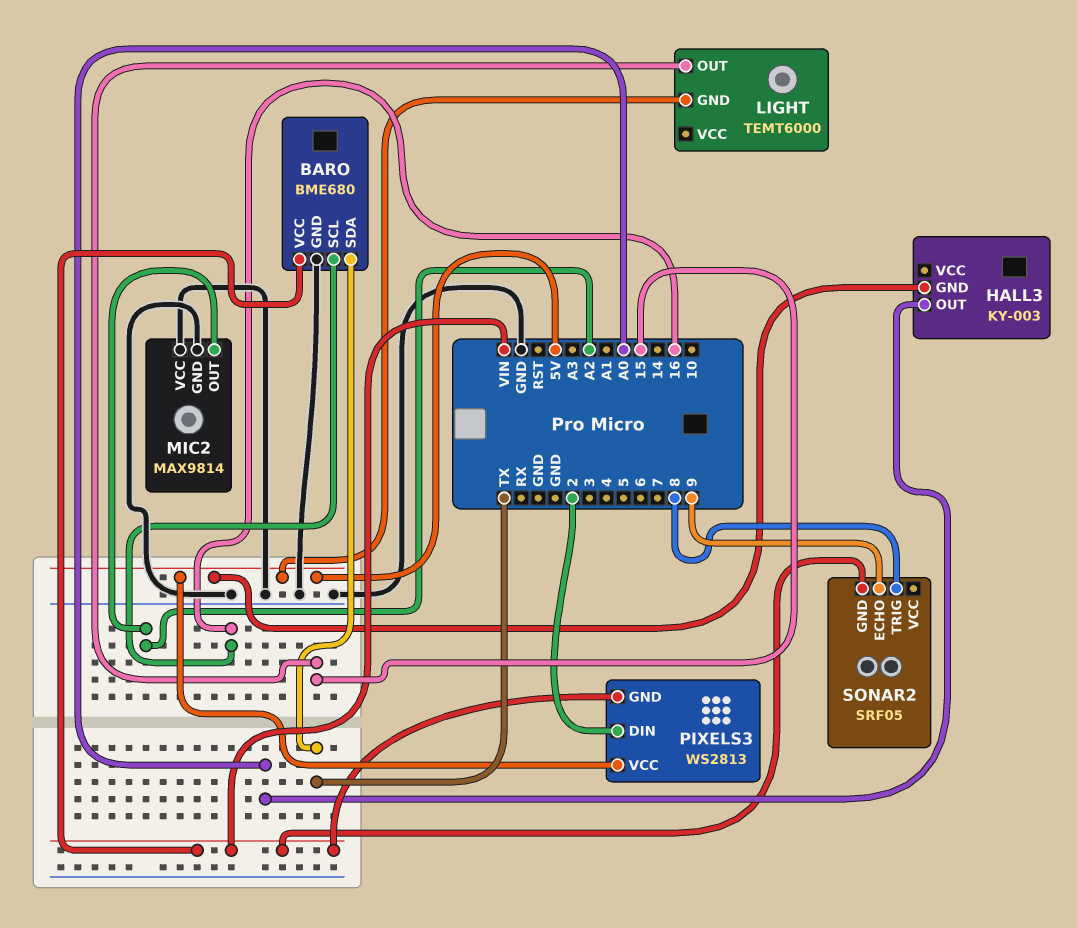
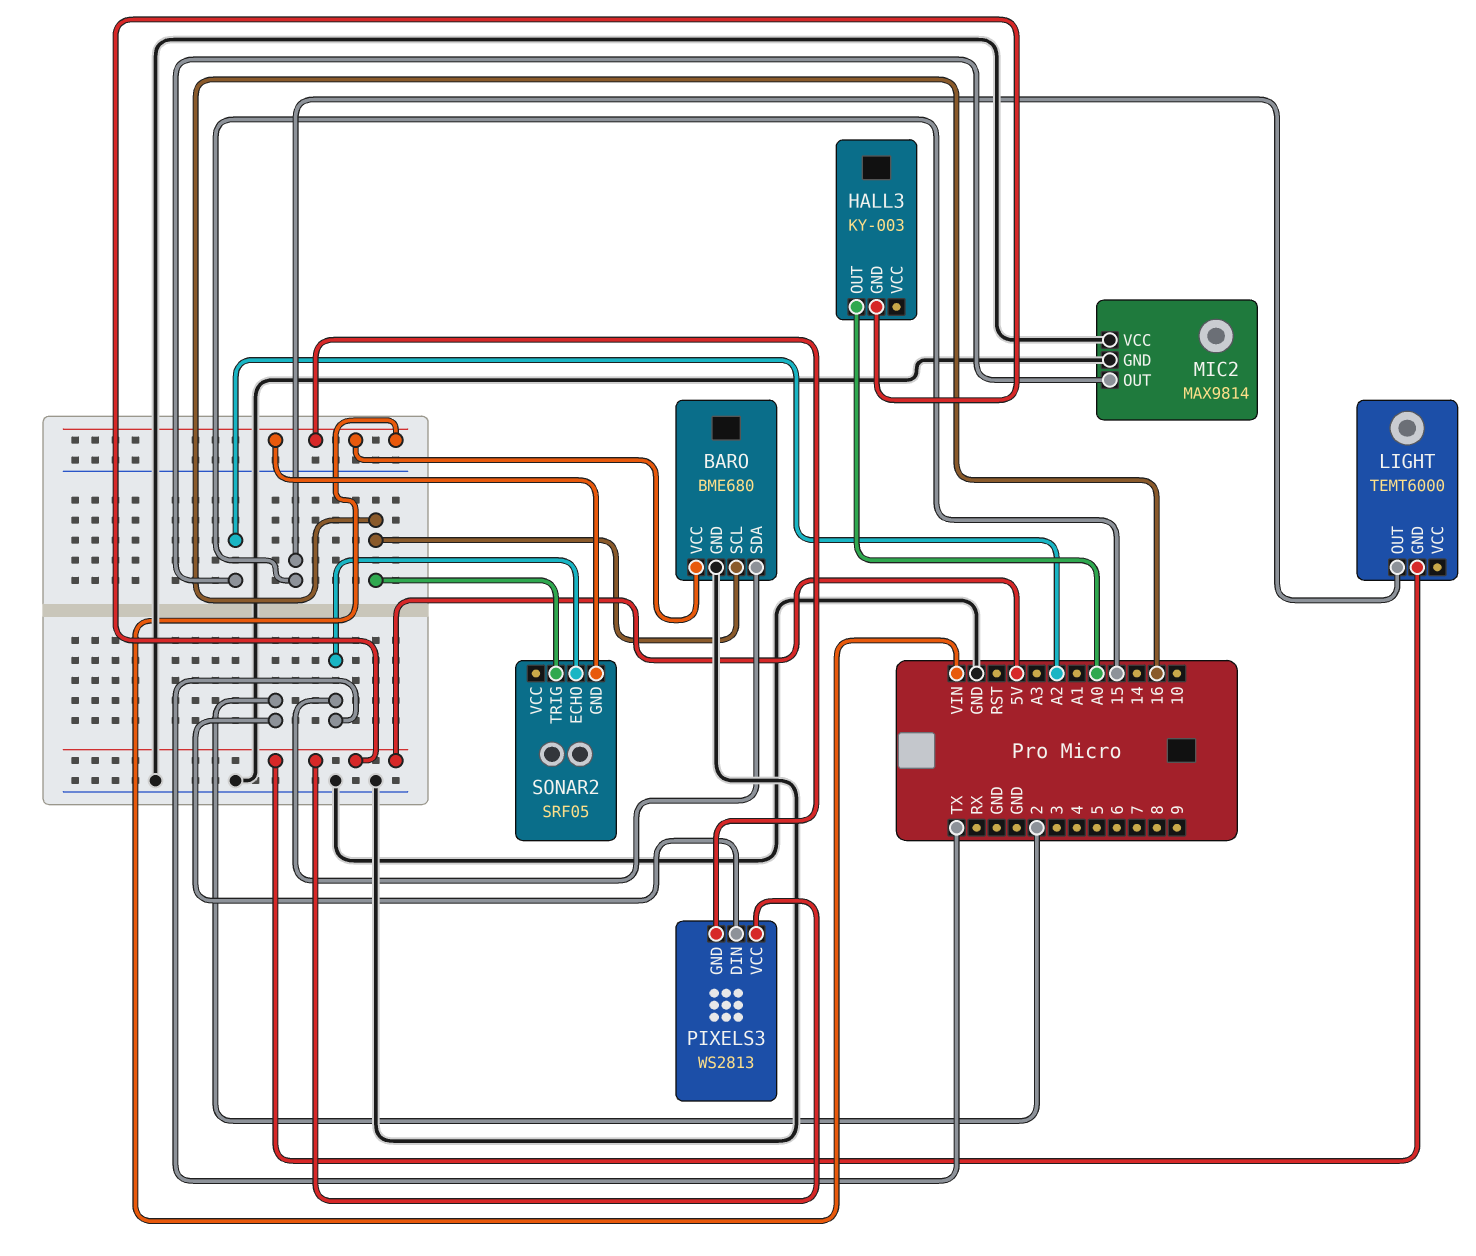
SONAR2 pin ECHO: 9 -> TX
SONAR2 pin TRIG: 8 -> 16

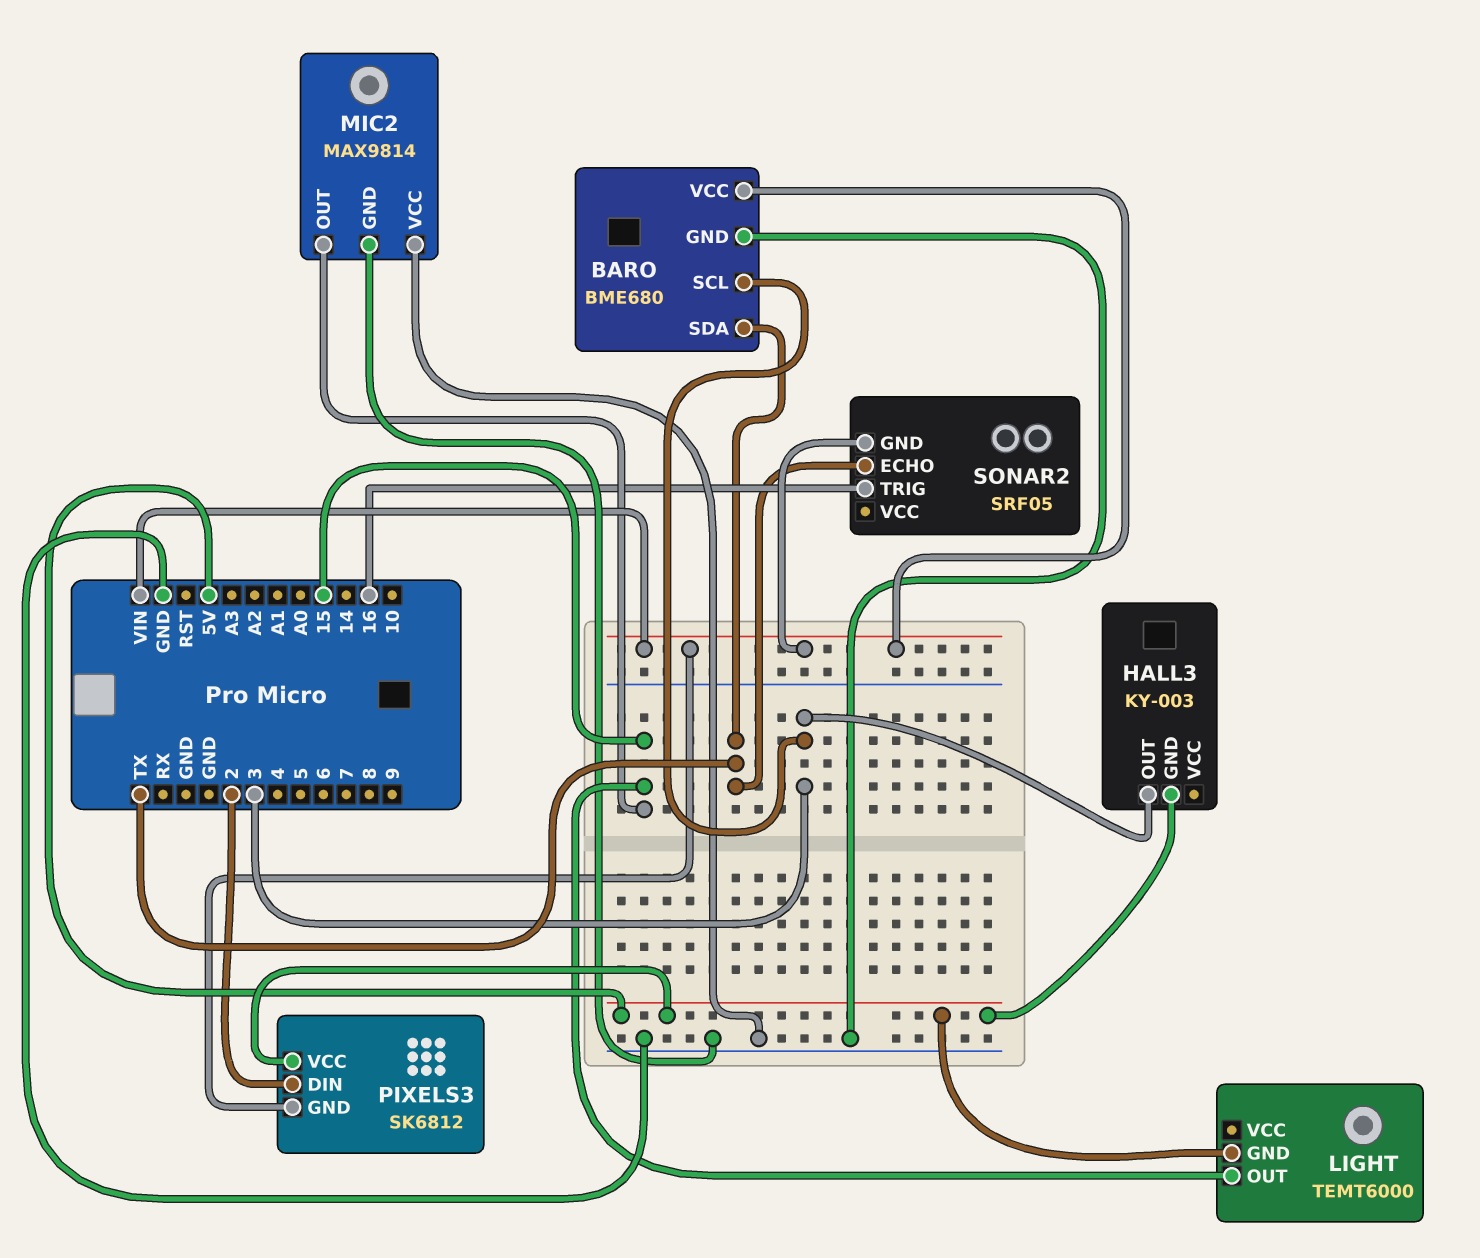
BARO pin SCL: 16 -> 3
HALL3 pin OUT: A0 -> 3
MIC2 pin OUT: A2 -> 15
PIXELS3: WS2813 -> SK6812

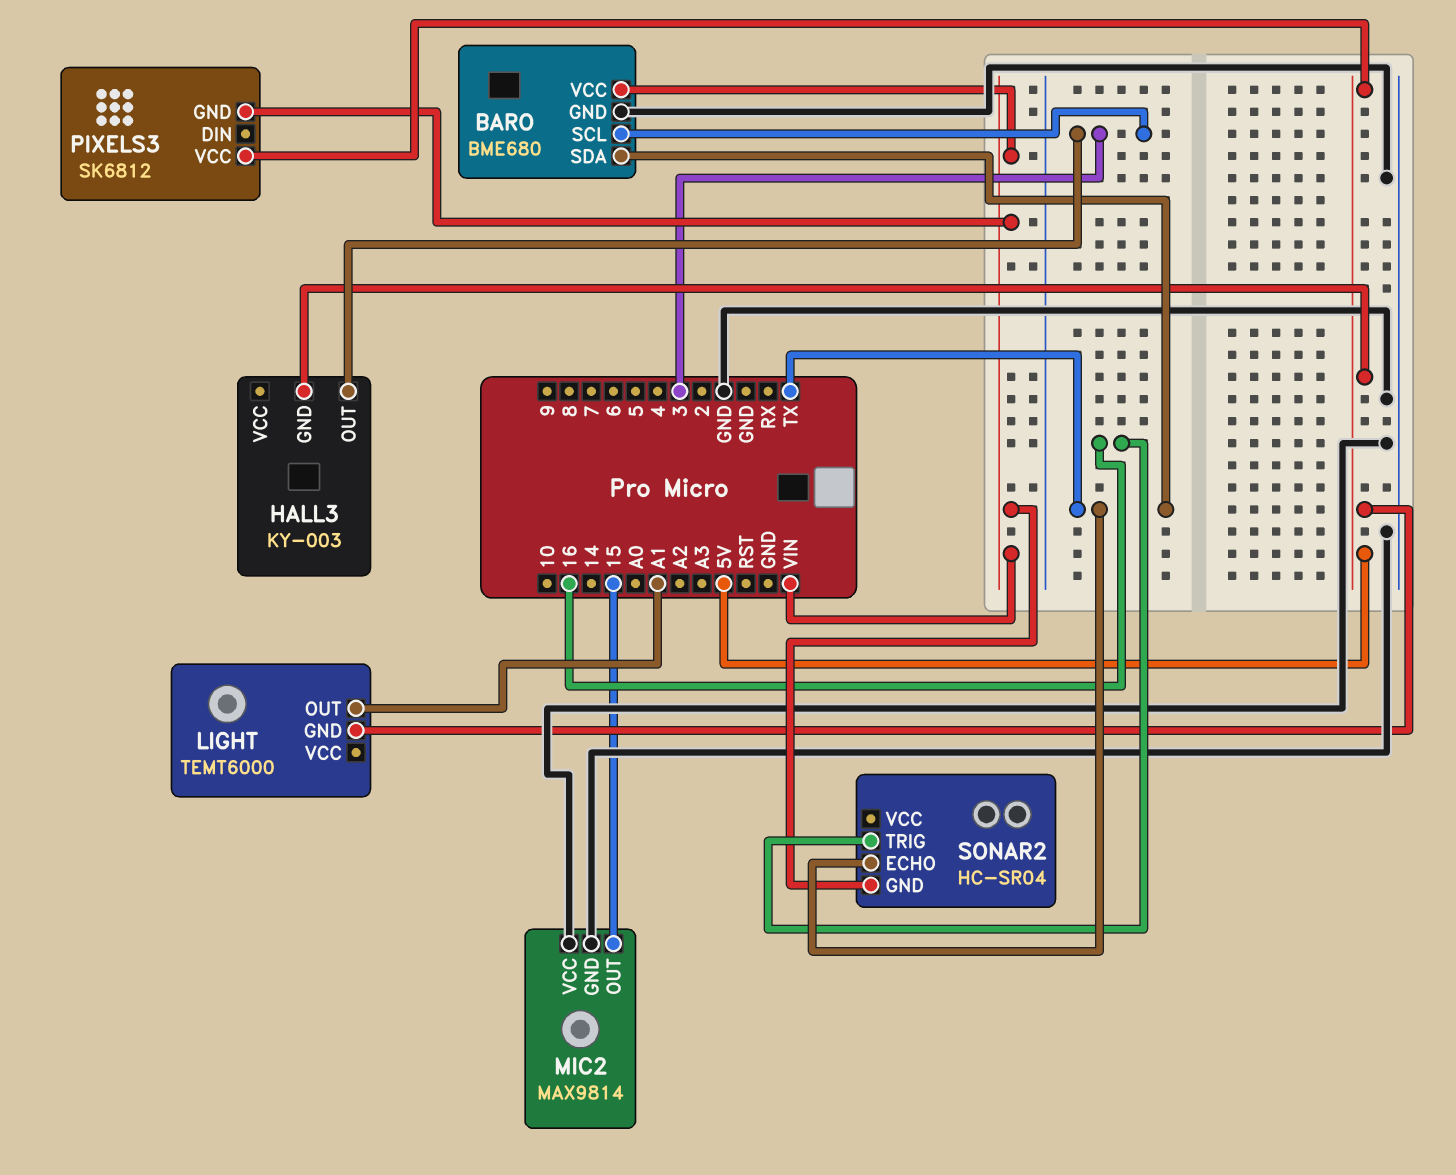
LIGHT pin OUT: 15 -> A1
PIXELS3 pin DIN: 2 -> none
SONAR2: SRF05 -> HC-SR04

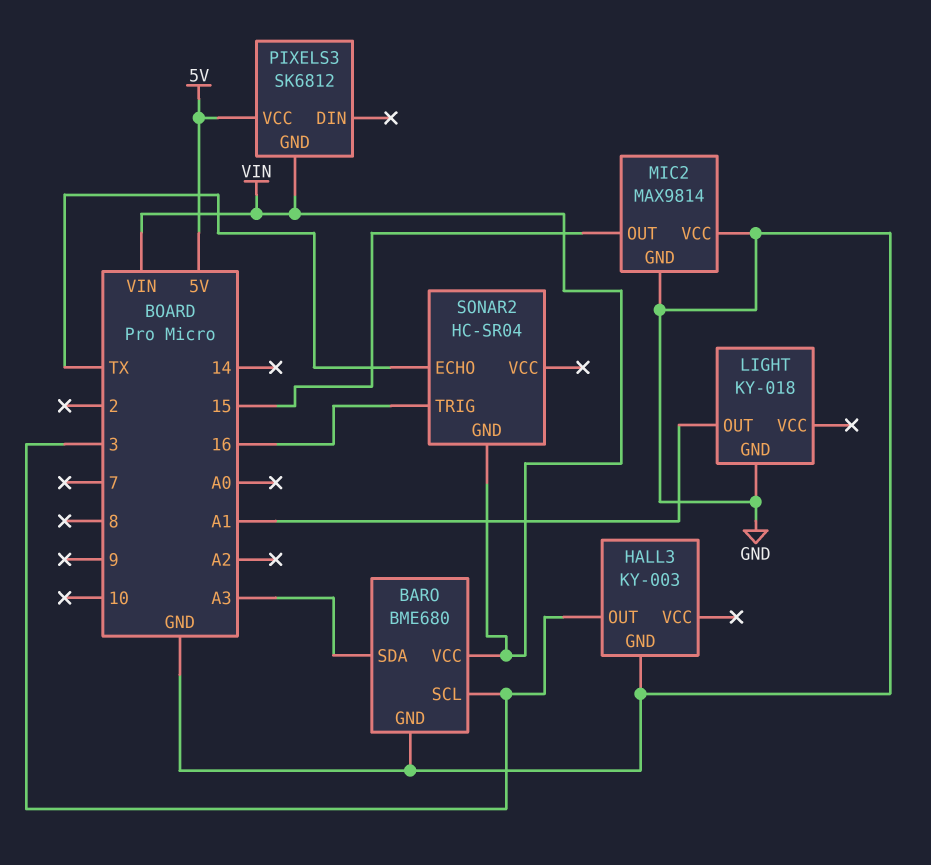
BARO pin SDA: TX -> A3
HALL3 pin GND: 5V -> GND
LIGHT: TEMT6000 -> KY-018
LIGHT pin GND: 5V -> GND

